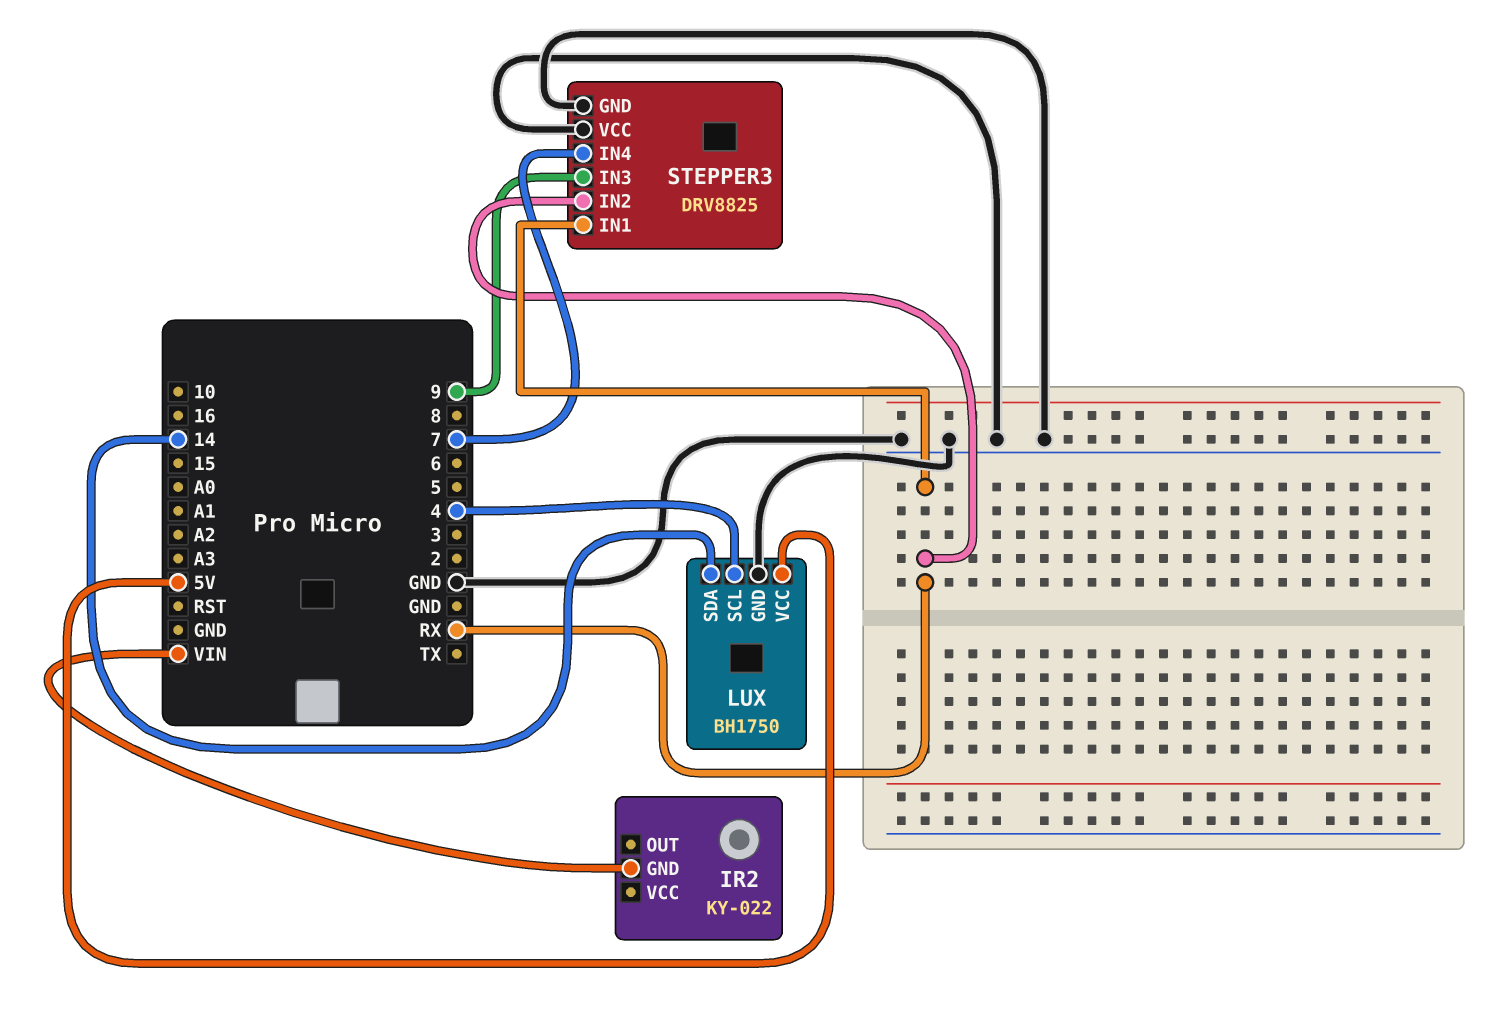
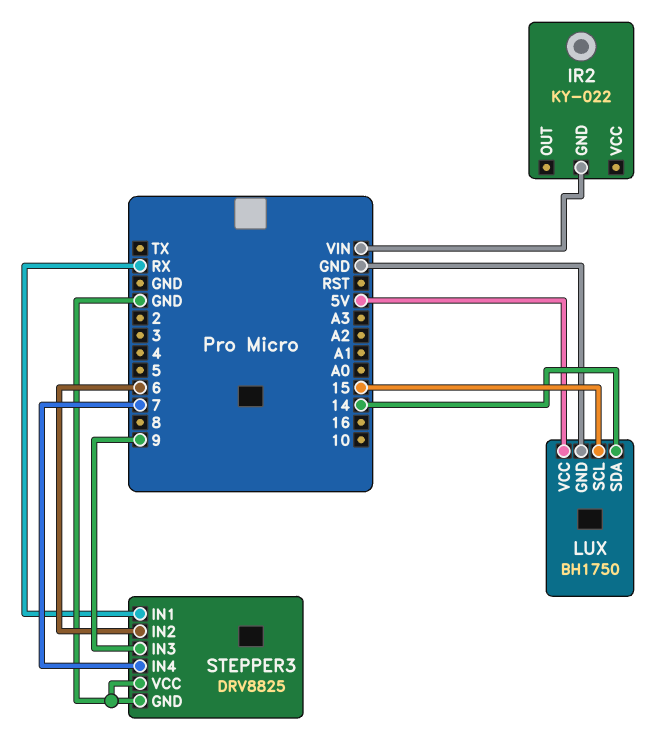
LUX pin SCL: 4 -> 15
STEPPER3 pin IN2: RX -> 6

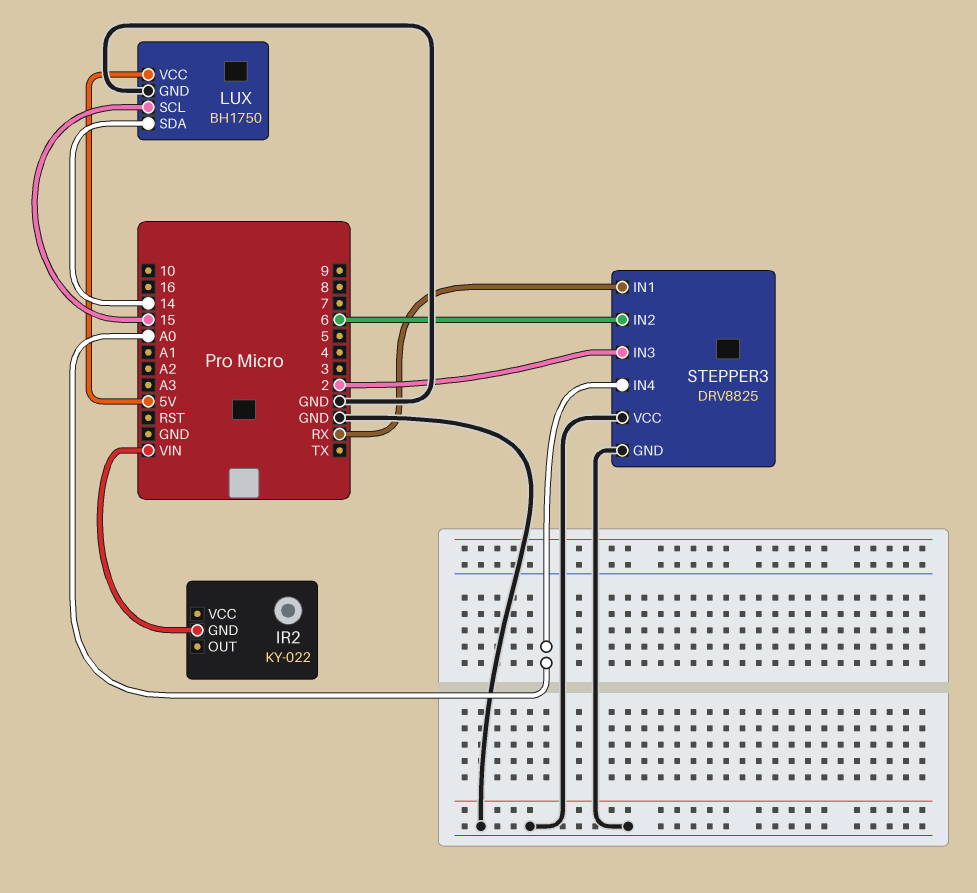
STEPPER3 pin IN3: 9 -> 2
STEPPER3 pin IN4: 7 -> A0

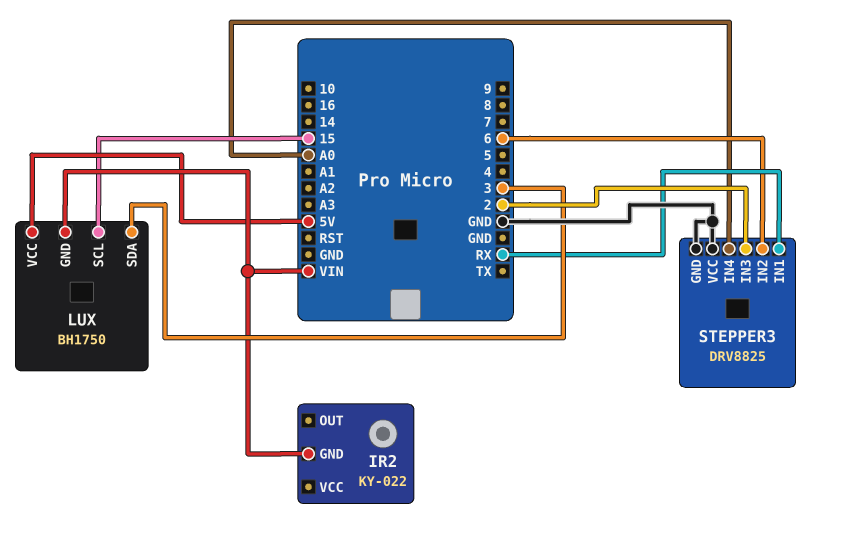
LUX pin GND: GND -> VIN
LUX pin SDA: 14 -> 3

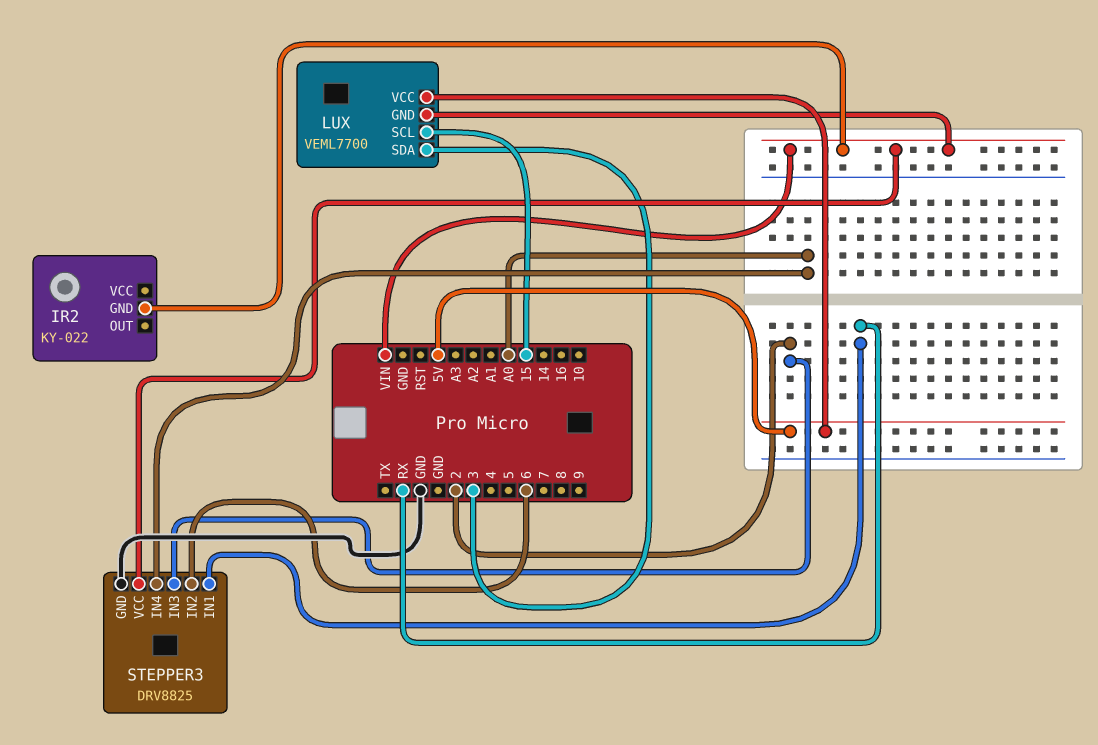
LUX: BH1750 -> VEML7700
STEPPER3 pin VCC: GND -> VIN

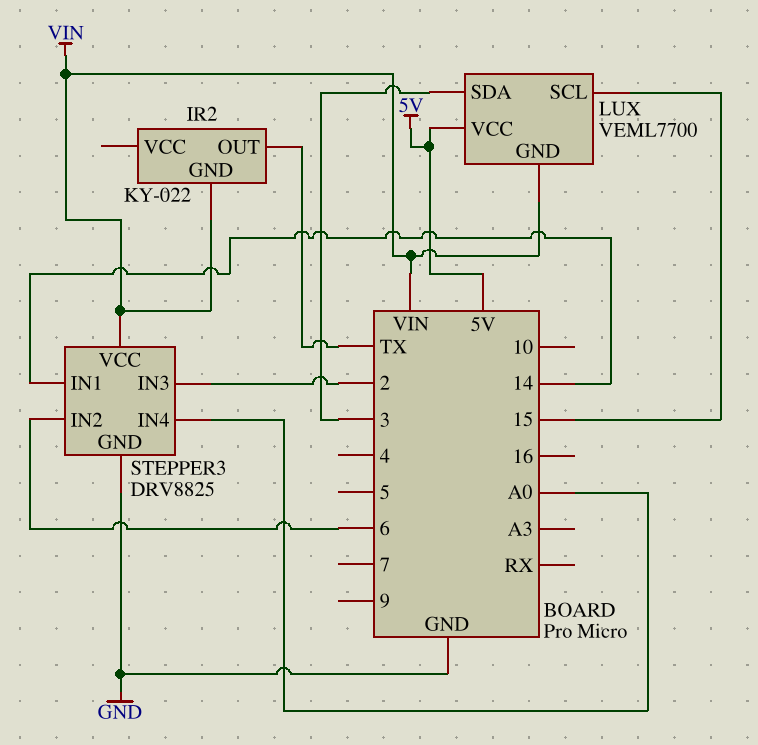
IR2 pin OUT: none -> TX
STEPPER3 pin IN1: RX -> 14

